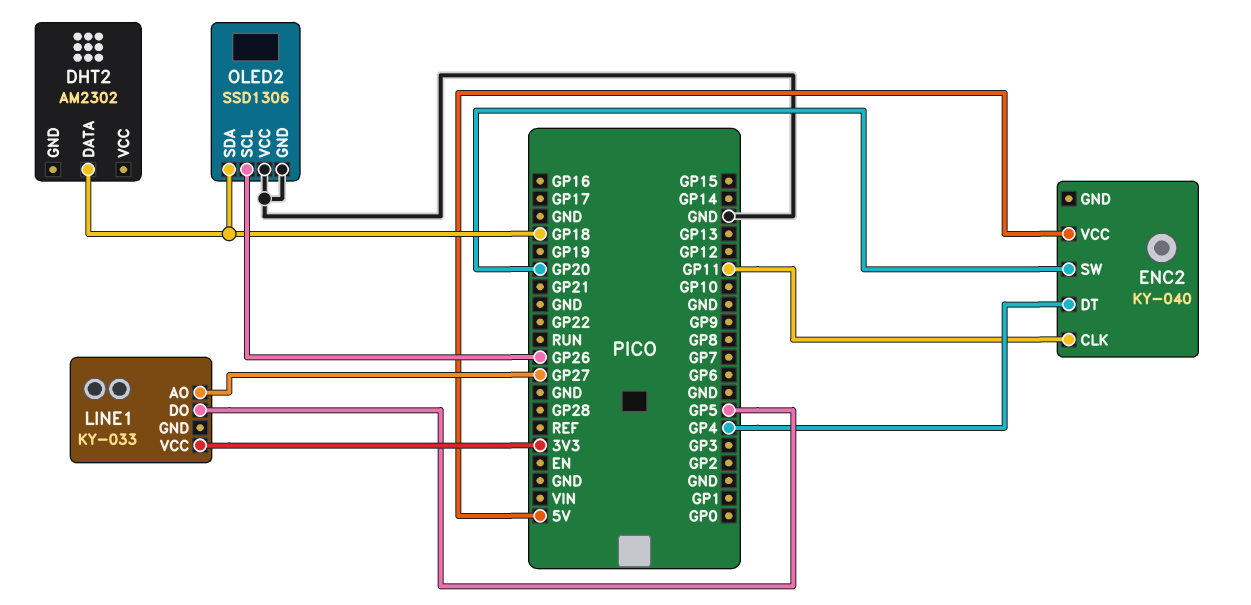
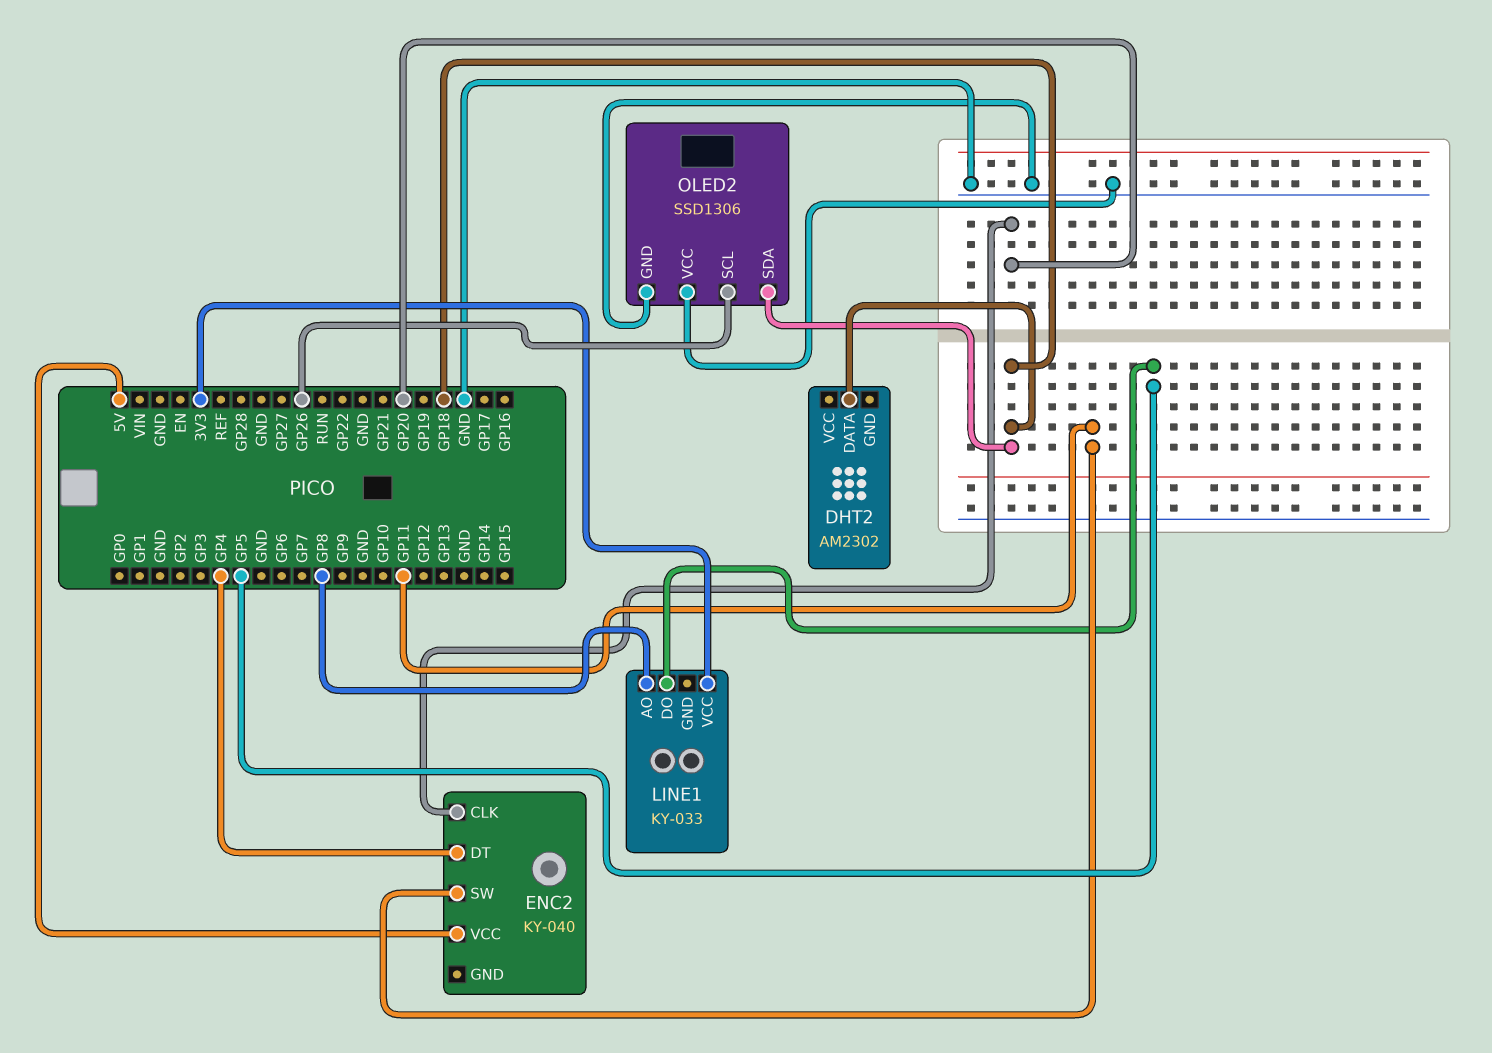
ENC2 pin CLK: GP11 -> GP20
ENC2 pin SW: GP20 -> GP11
LINE1 pin AO: GP27 -> GP8

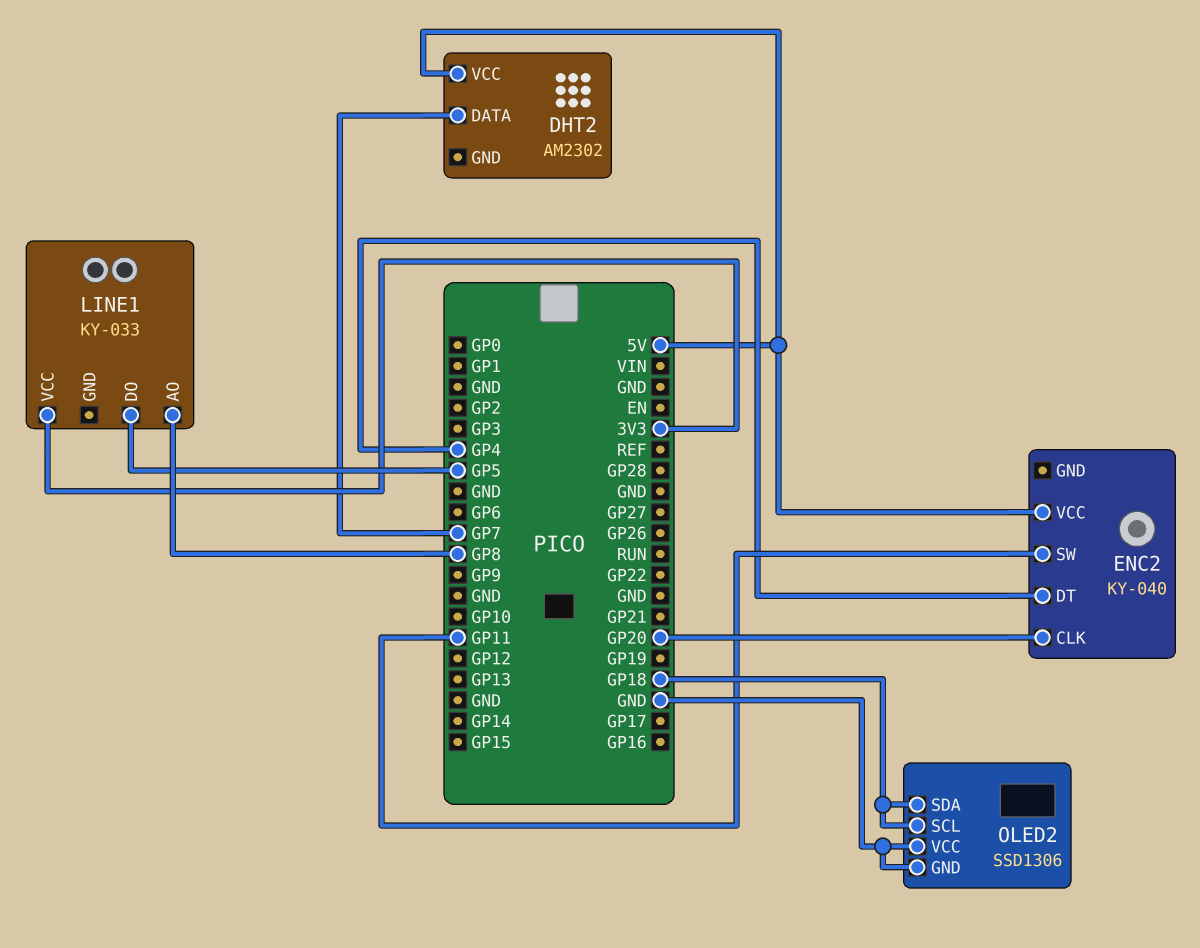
DHT2 pin DATA: GP18 -> GP7
DHT2 pin VCC: none -> 5V
OLED2 pin SCL: GP26 -> GP18

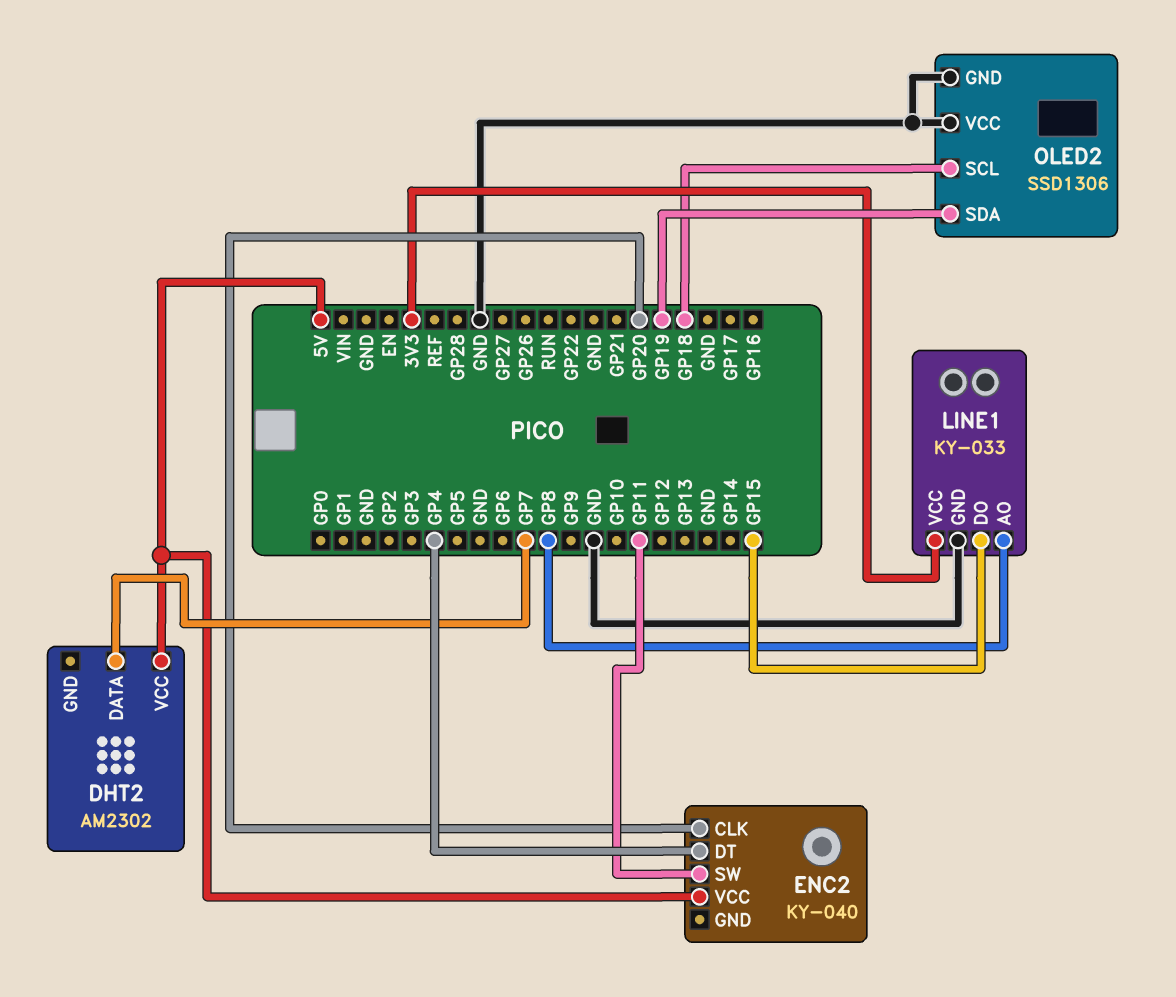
LINE1 pin DO: GP5 -> GP15
LINE1 pin GND: none -> GND
OLED2 pin SDA: GP18 -> GP19

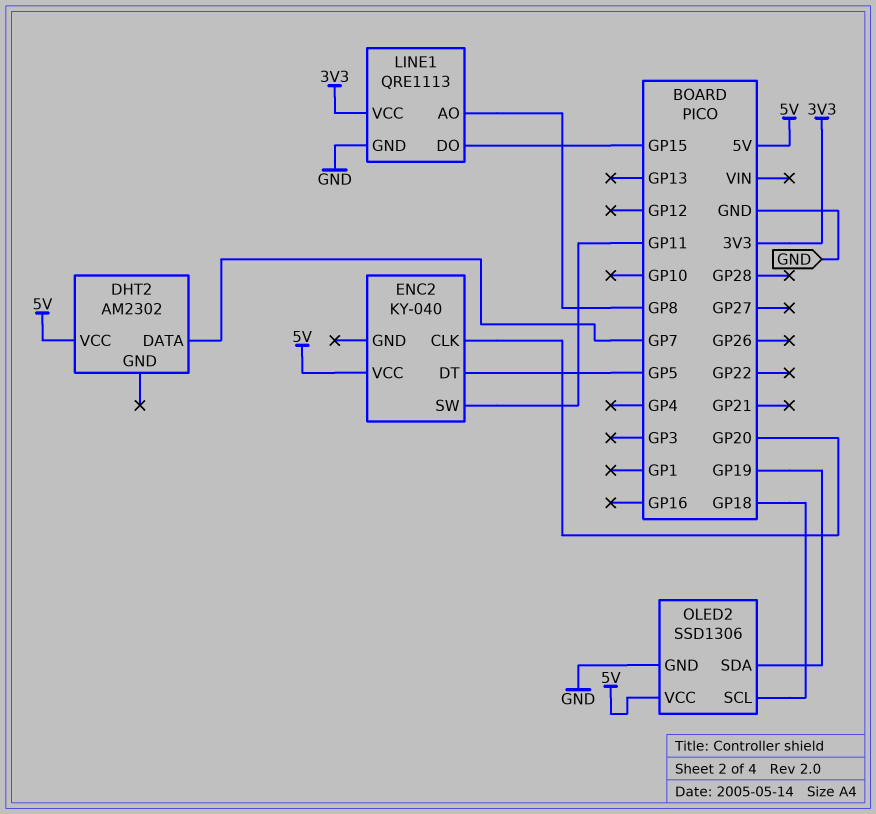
ENC2 pin DT: GP4 -> GP5
LINE1: KY-033 -> QRE1113
OLED2 pin VCC: GND -> 5V

